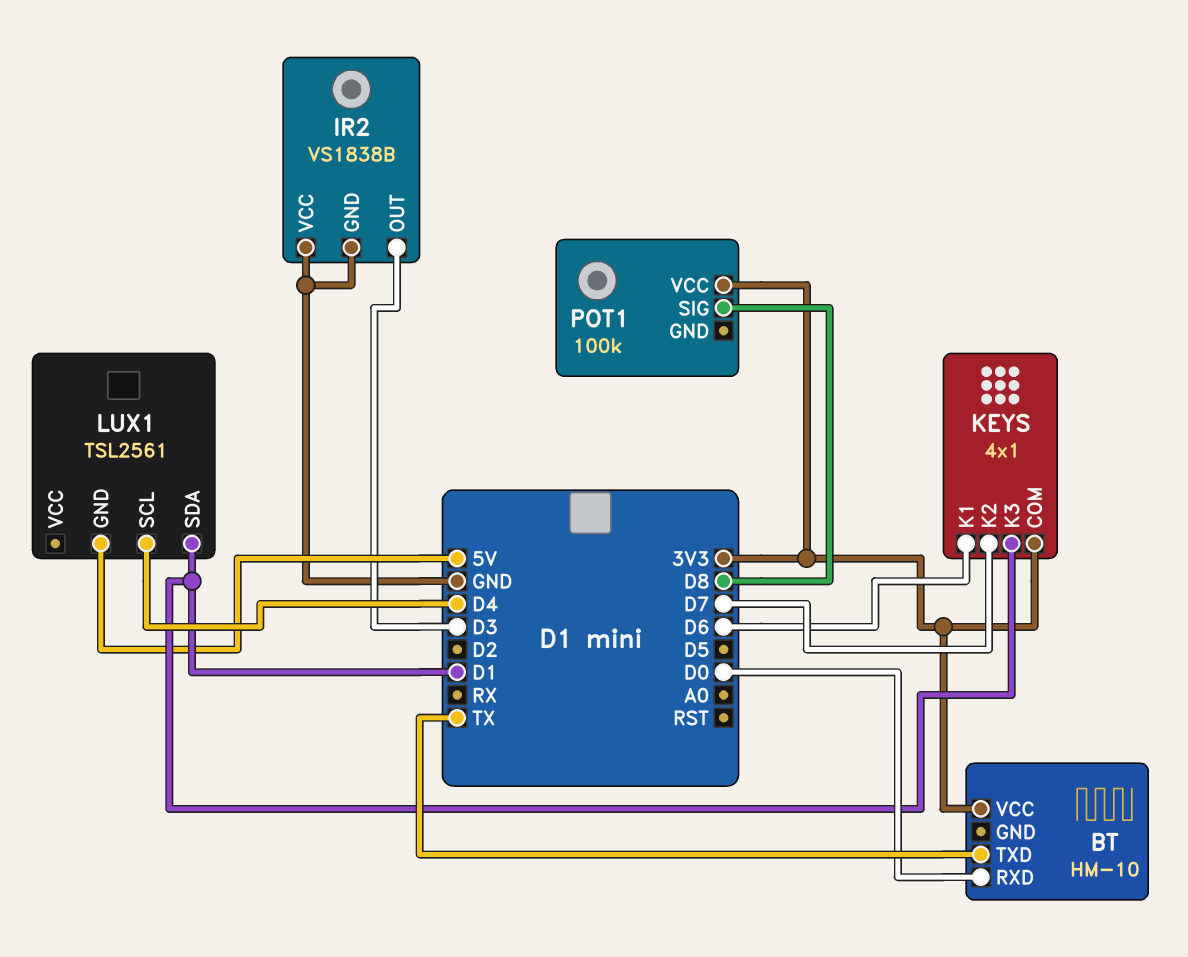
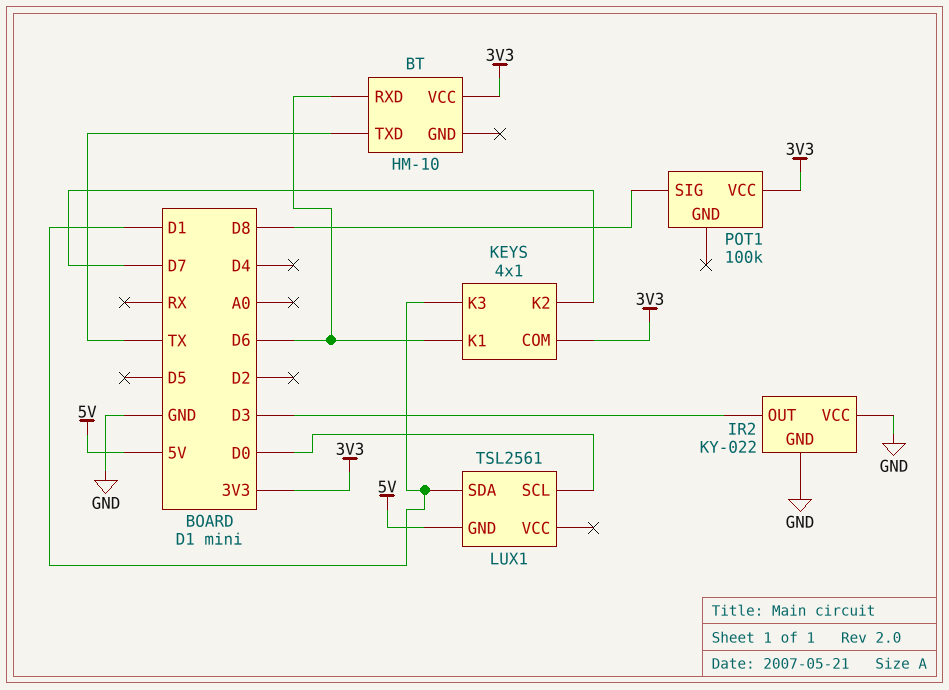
BT pin RXD: D0 -> D6
IR2: VS1838B -> KY-022
LUX1 pin SCL: D4 -> D0

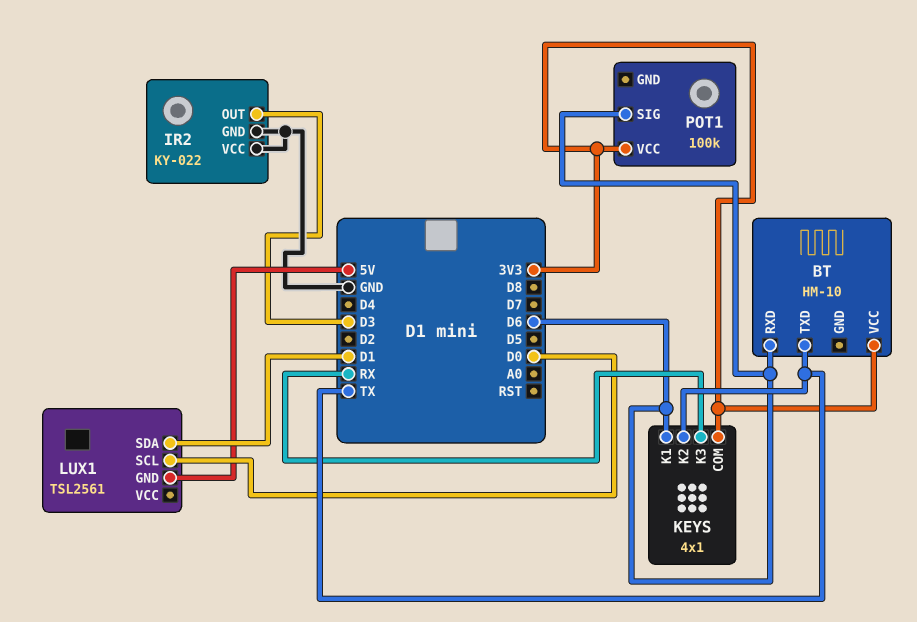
KEYS pin K2: D7 -> TX
KEYS pin K3: D1 -> RX
POT1 pin SIG: D8 -> D6

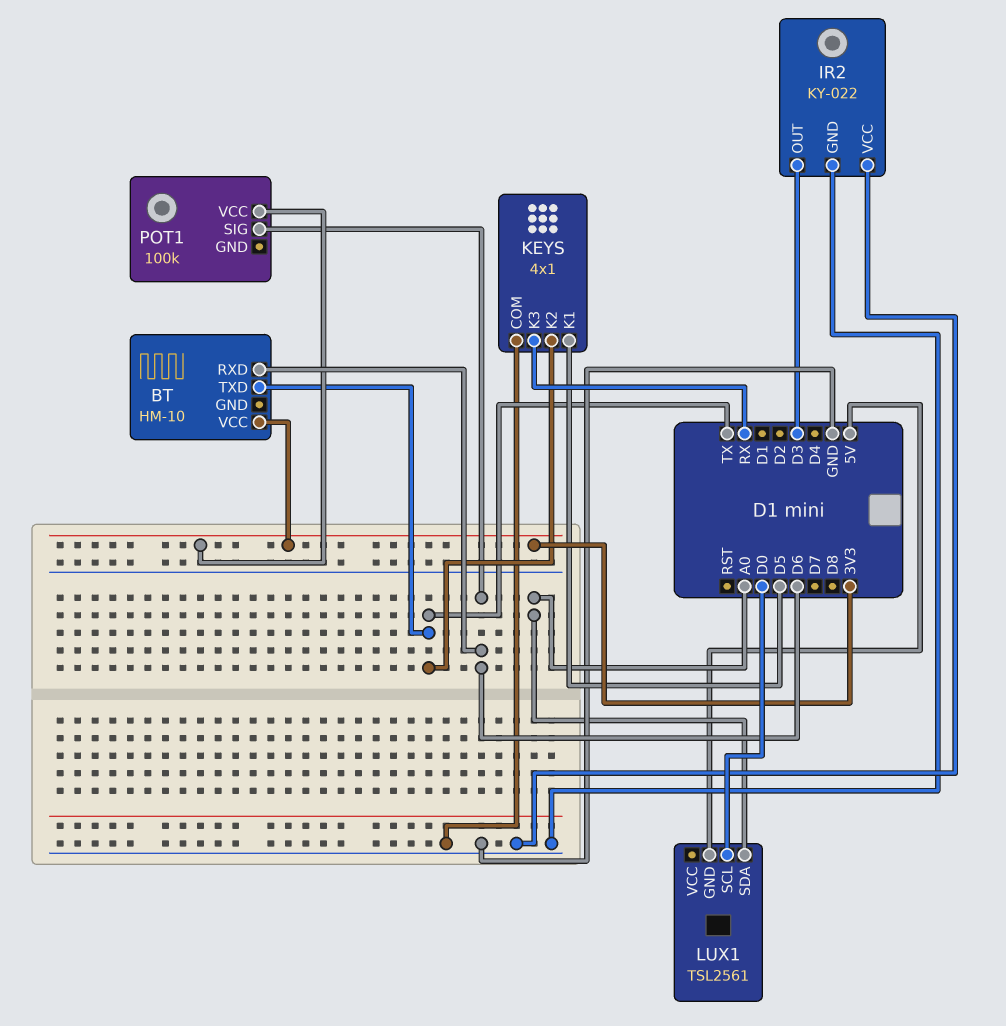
KEYS pin COM: 3V3 -> GND
KEYS pin K1: D6 -> D5
LUX1 pin SDA: D1 -> A0

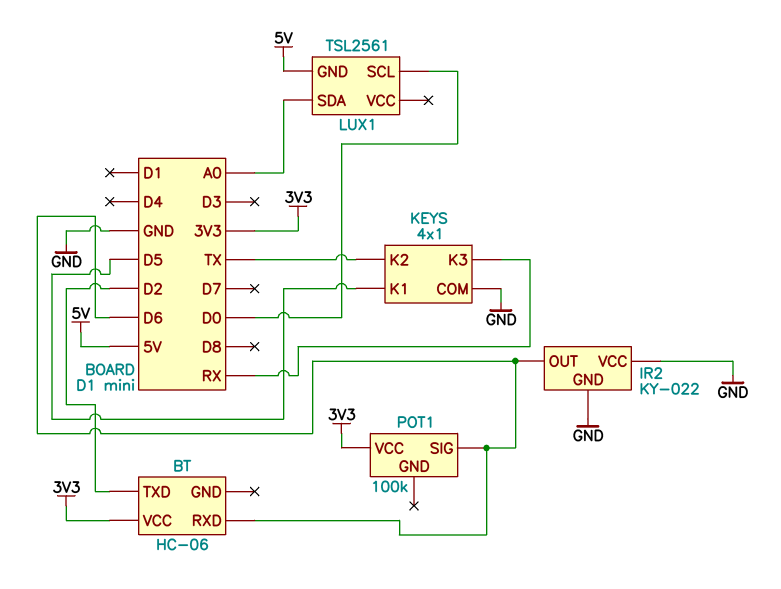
BT: HM-10 -> HC-06
BT pin TXD: TX -> D2
IR2 pin OUT: D3 -> D6

